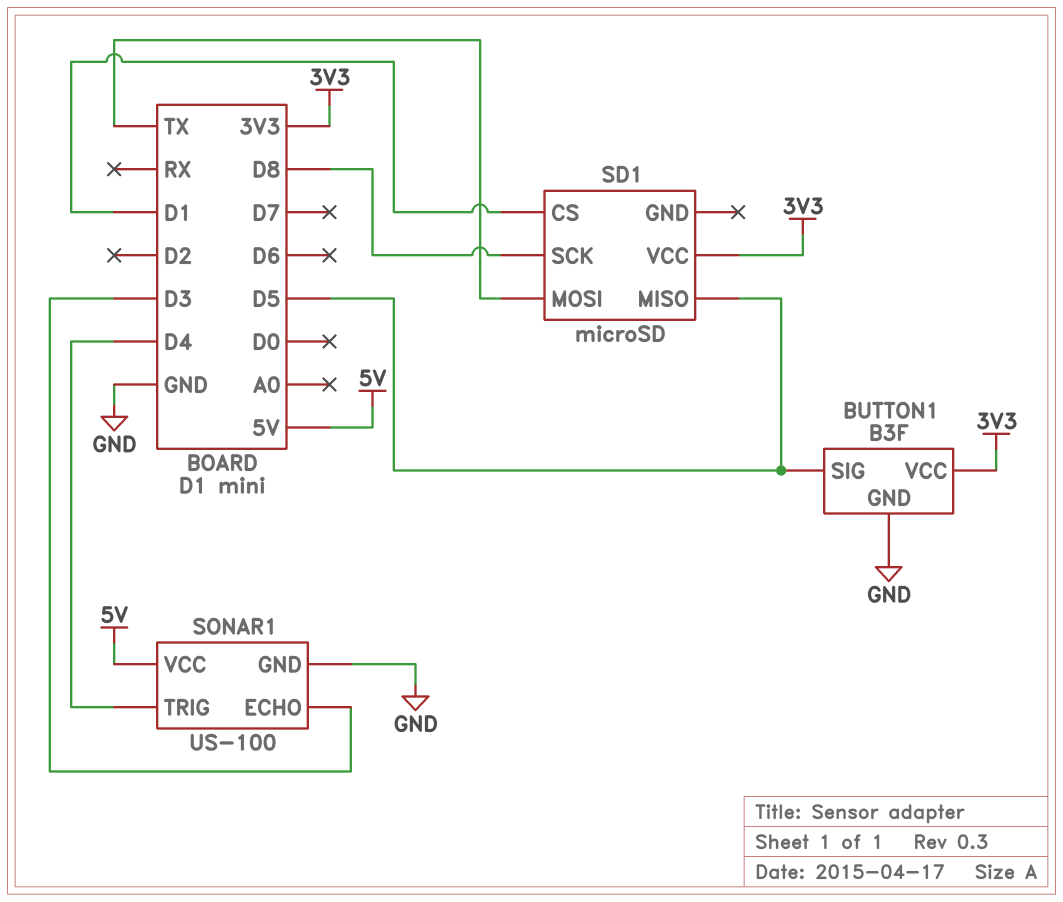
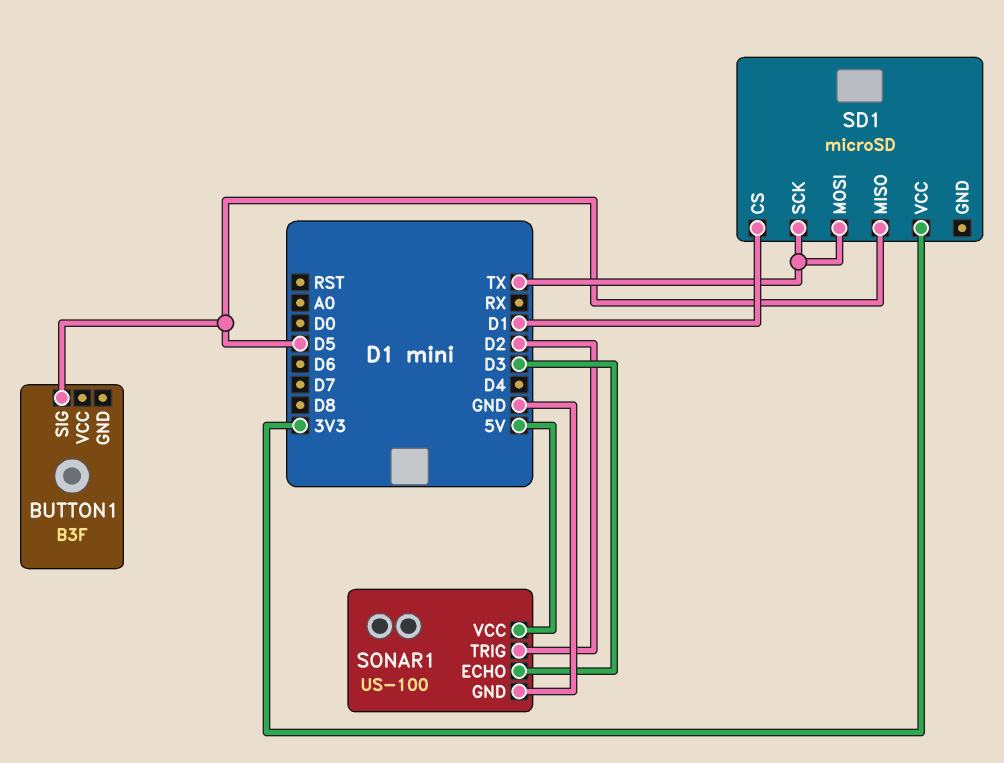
BUTTON1 pin GND: GND -> none
BUTTON1 pin VCC: 3V3 -> none
SD1 pin SCK: D8 -> TX
SONAR1 pin TRIG: D4 -> D2

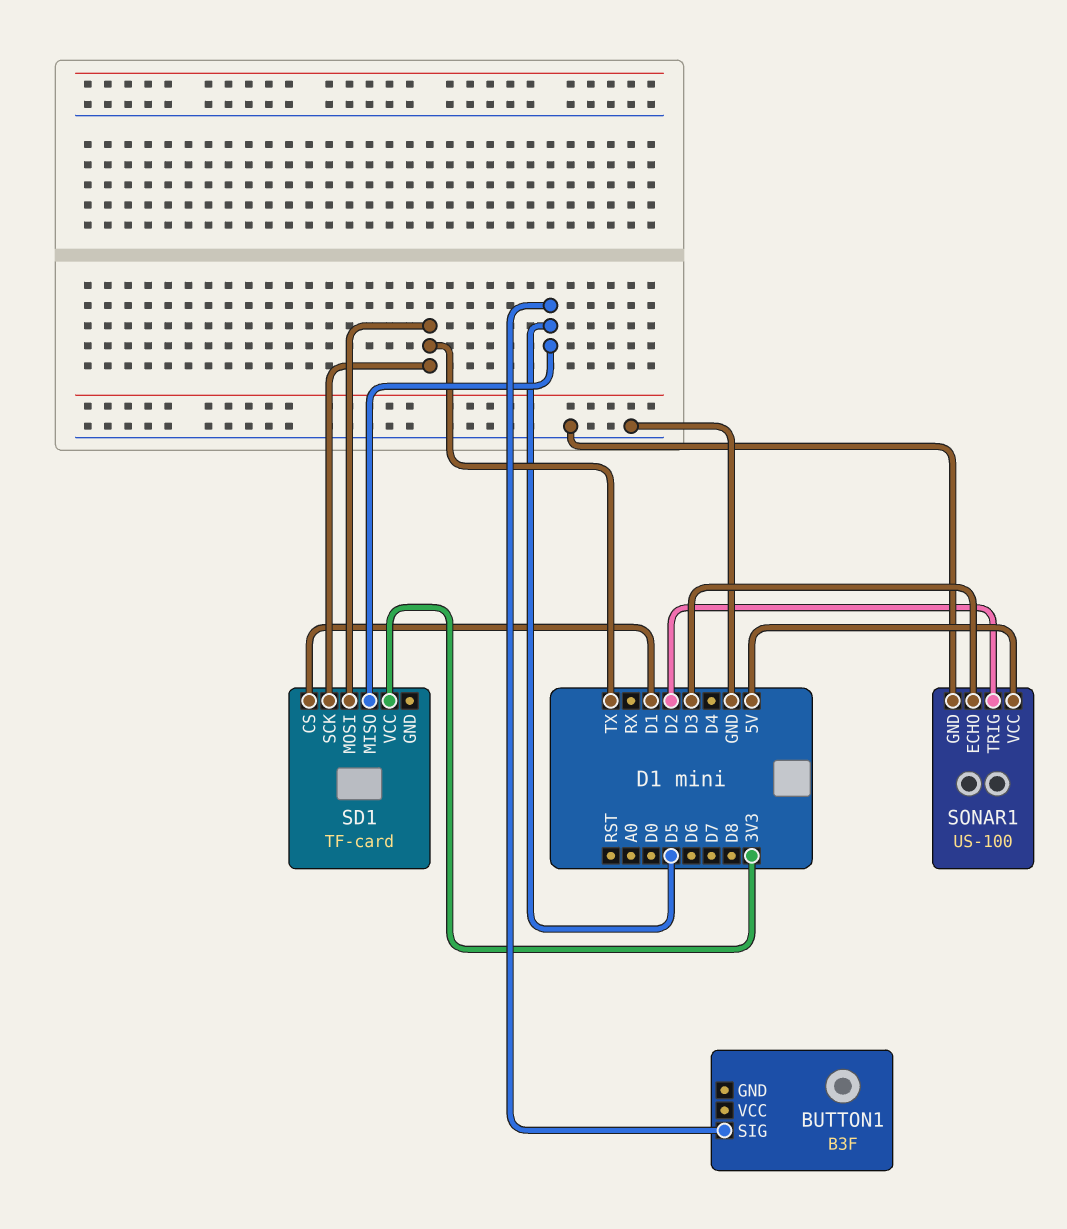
SD1: microSD -> TF-card

